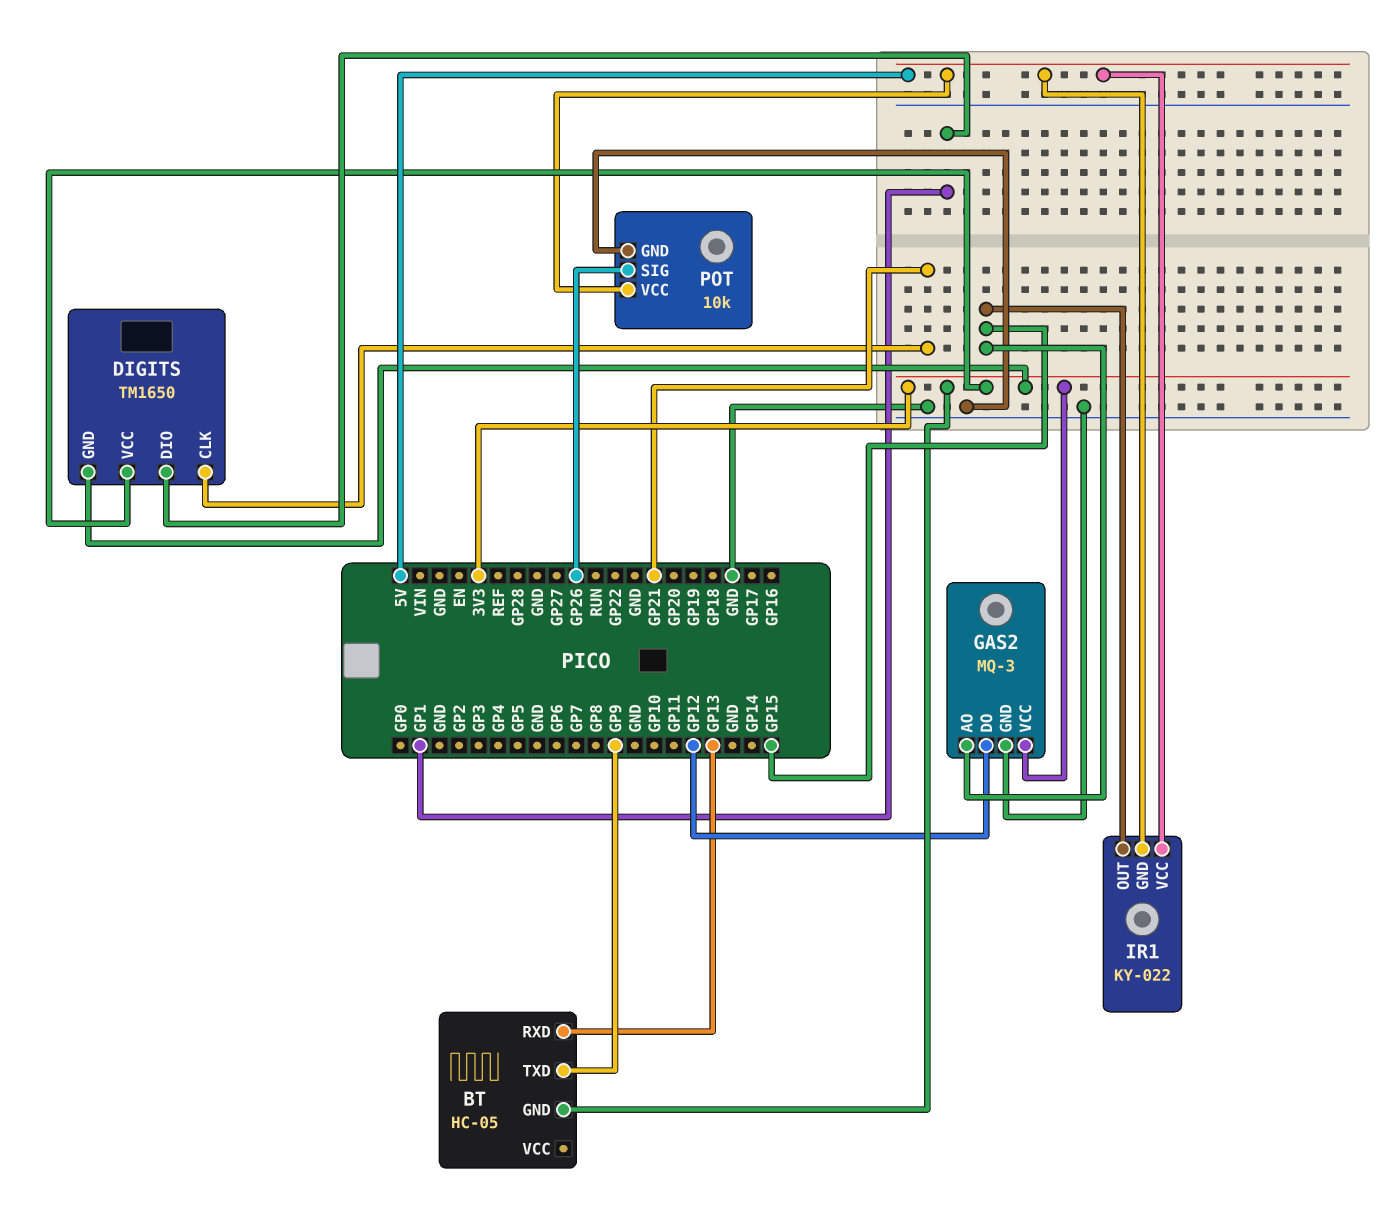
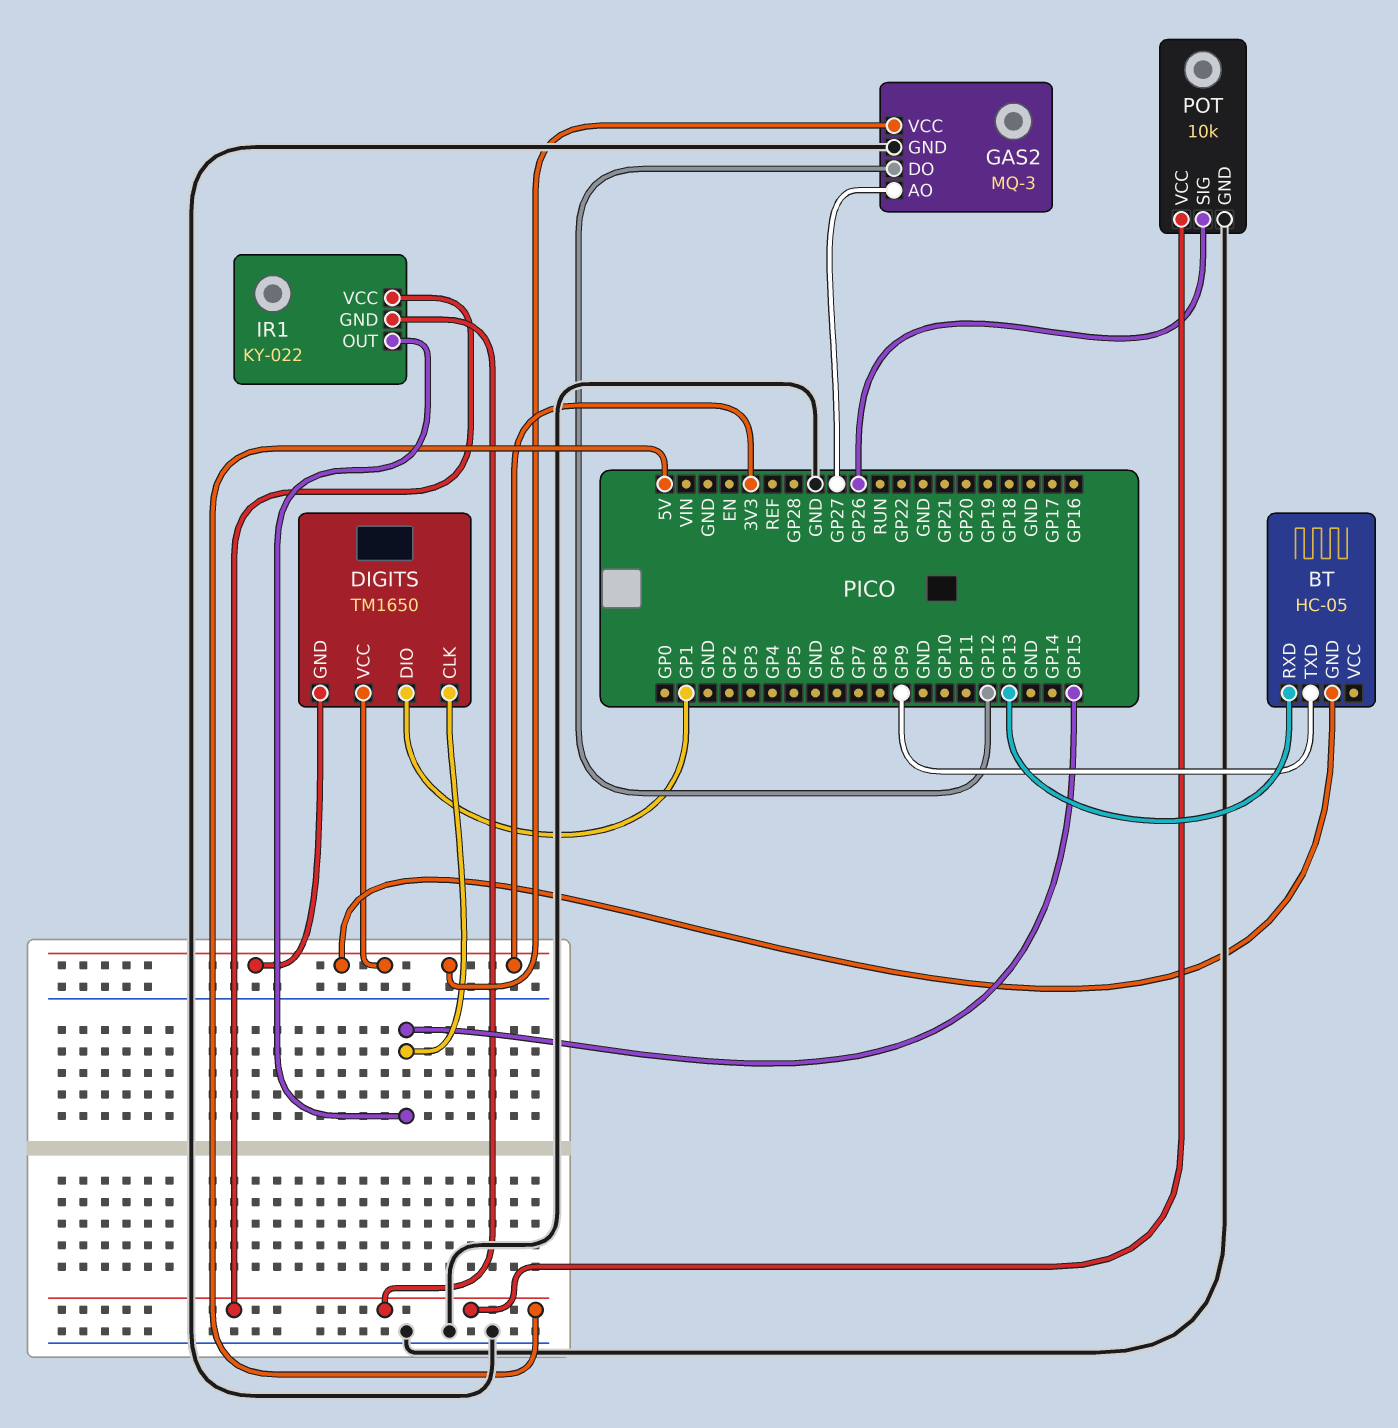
DIGITS pin CLK: GP21 -> GP15
GAS2 pin AO: GP15 -> GP27

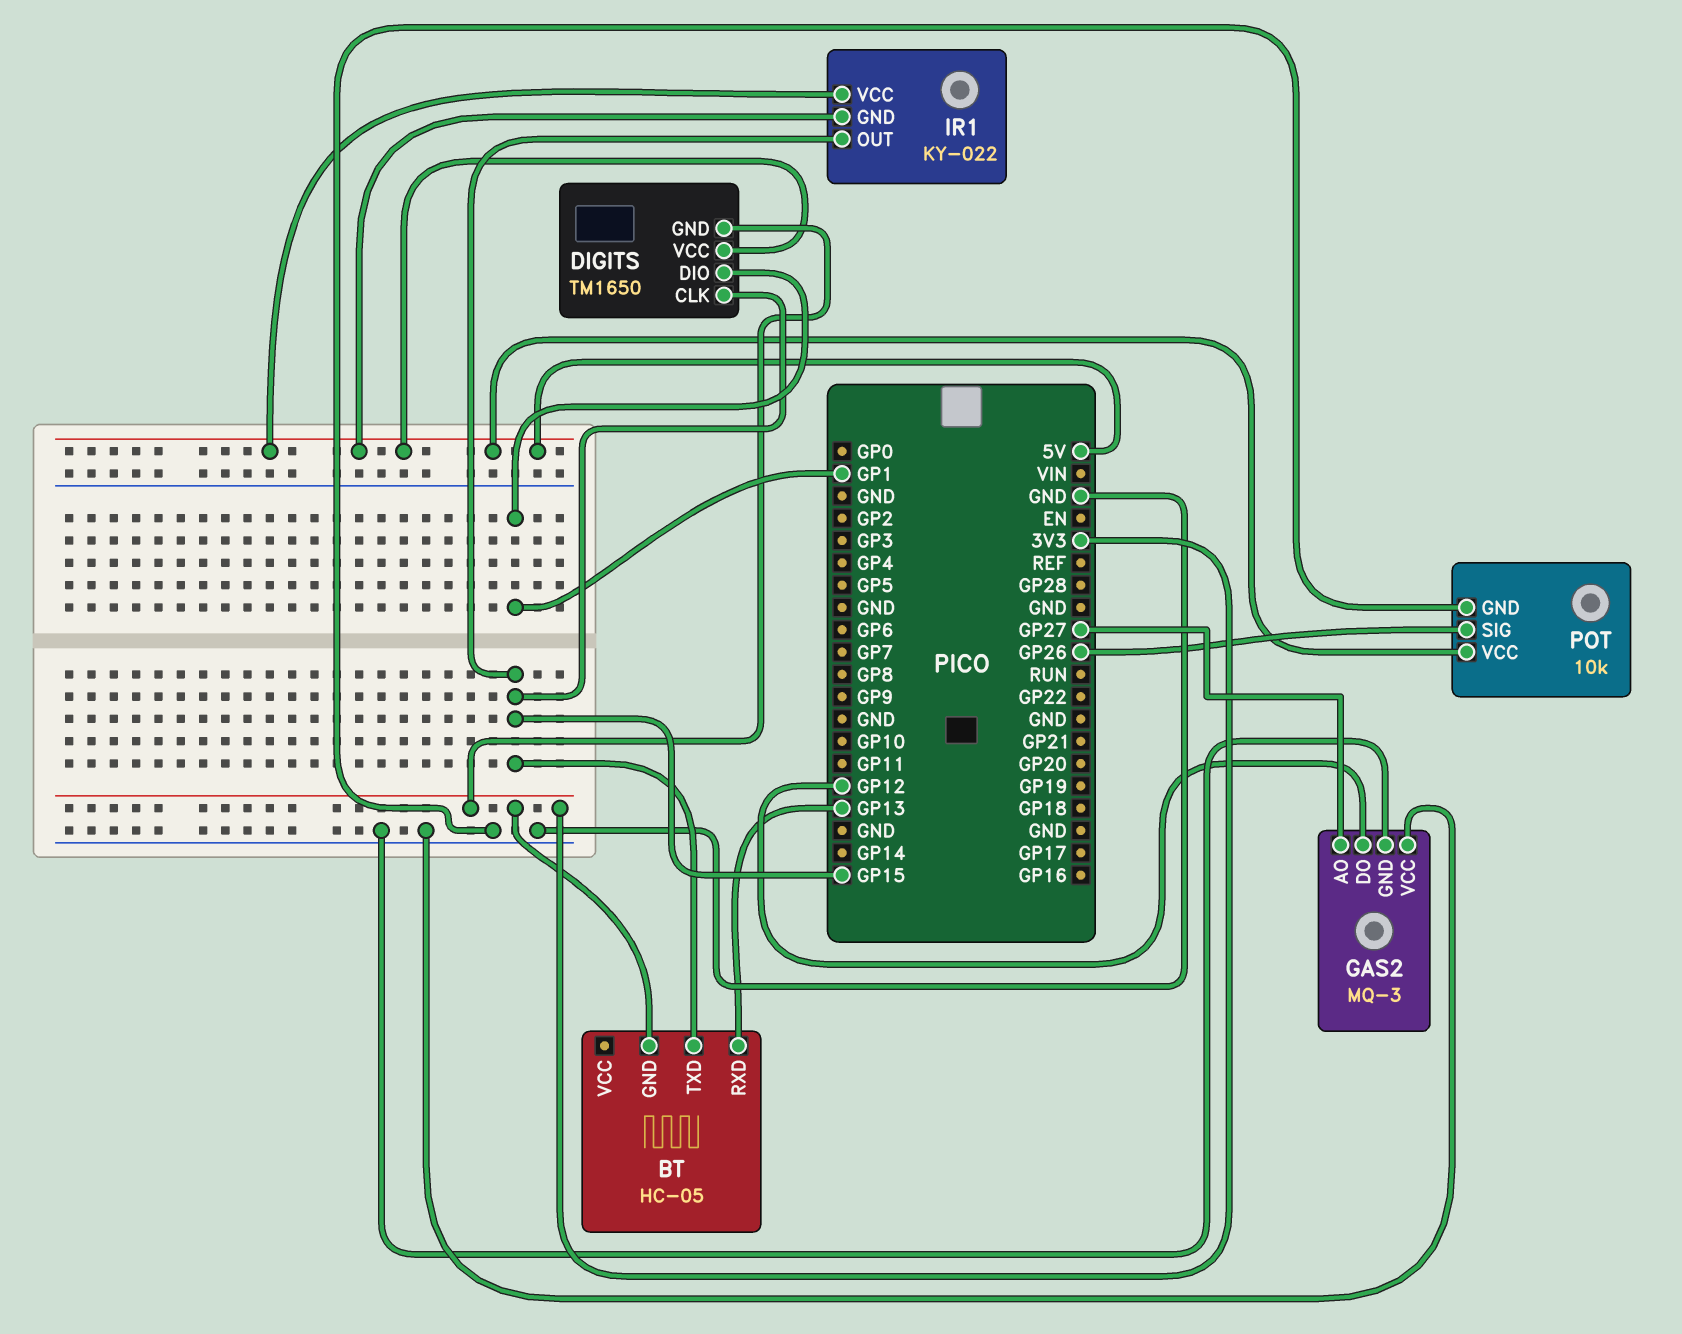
BT pin TXD: GP9 -> GP15
DIGITS pin VCC: 3V3 -> 5V
GAS2 pin VCC: 3V3 -> GND

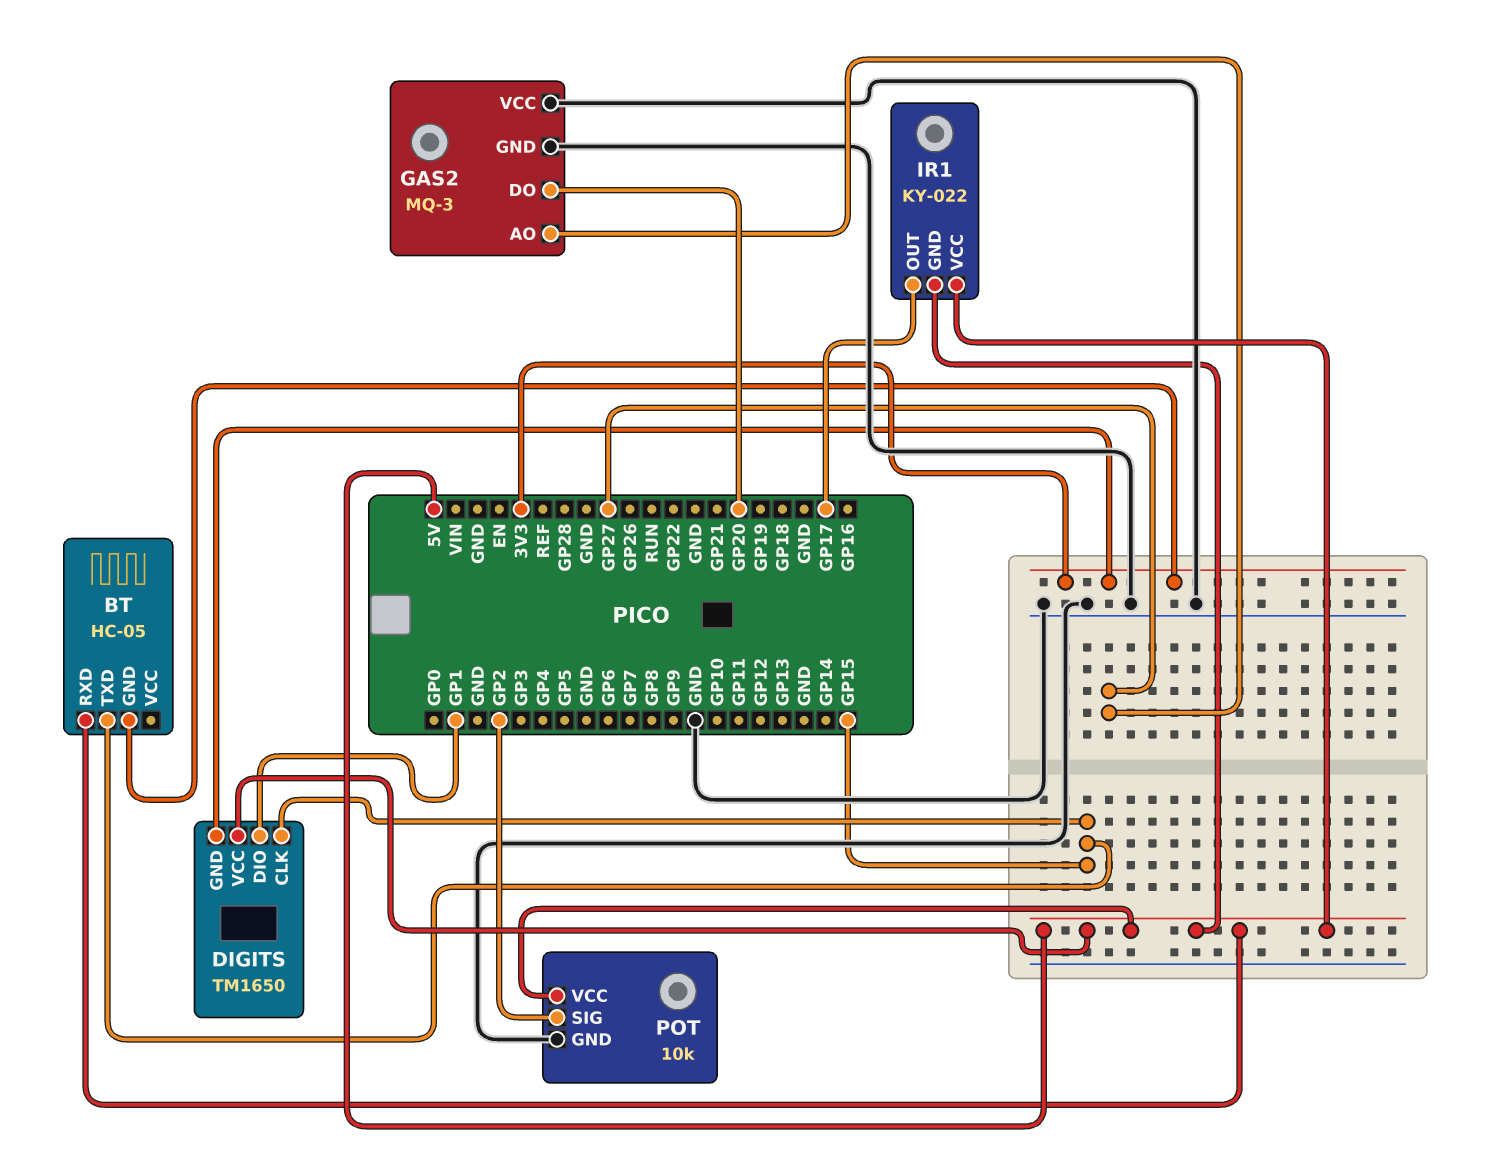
BT pin RXD: GP13 -> 5V
GAS2 pin DO: GP12 -> GP20
IR1 pin OUT: GP15 -> GP17
POT pin SIG: GP26 -> GP2

